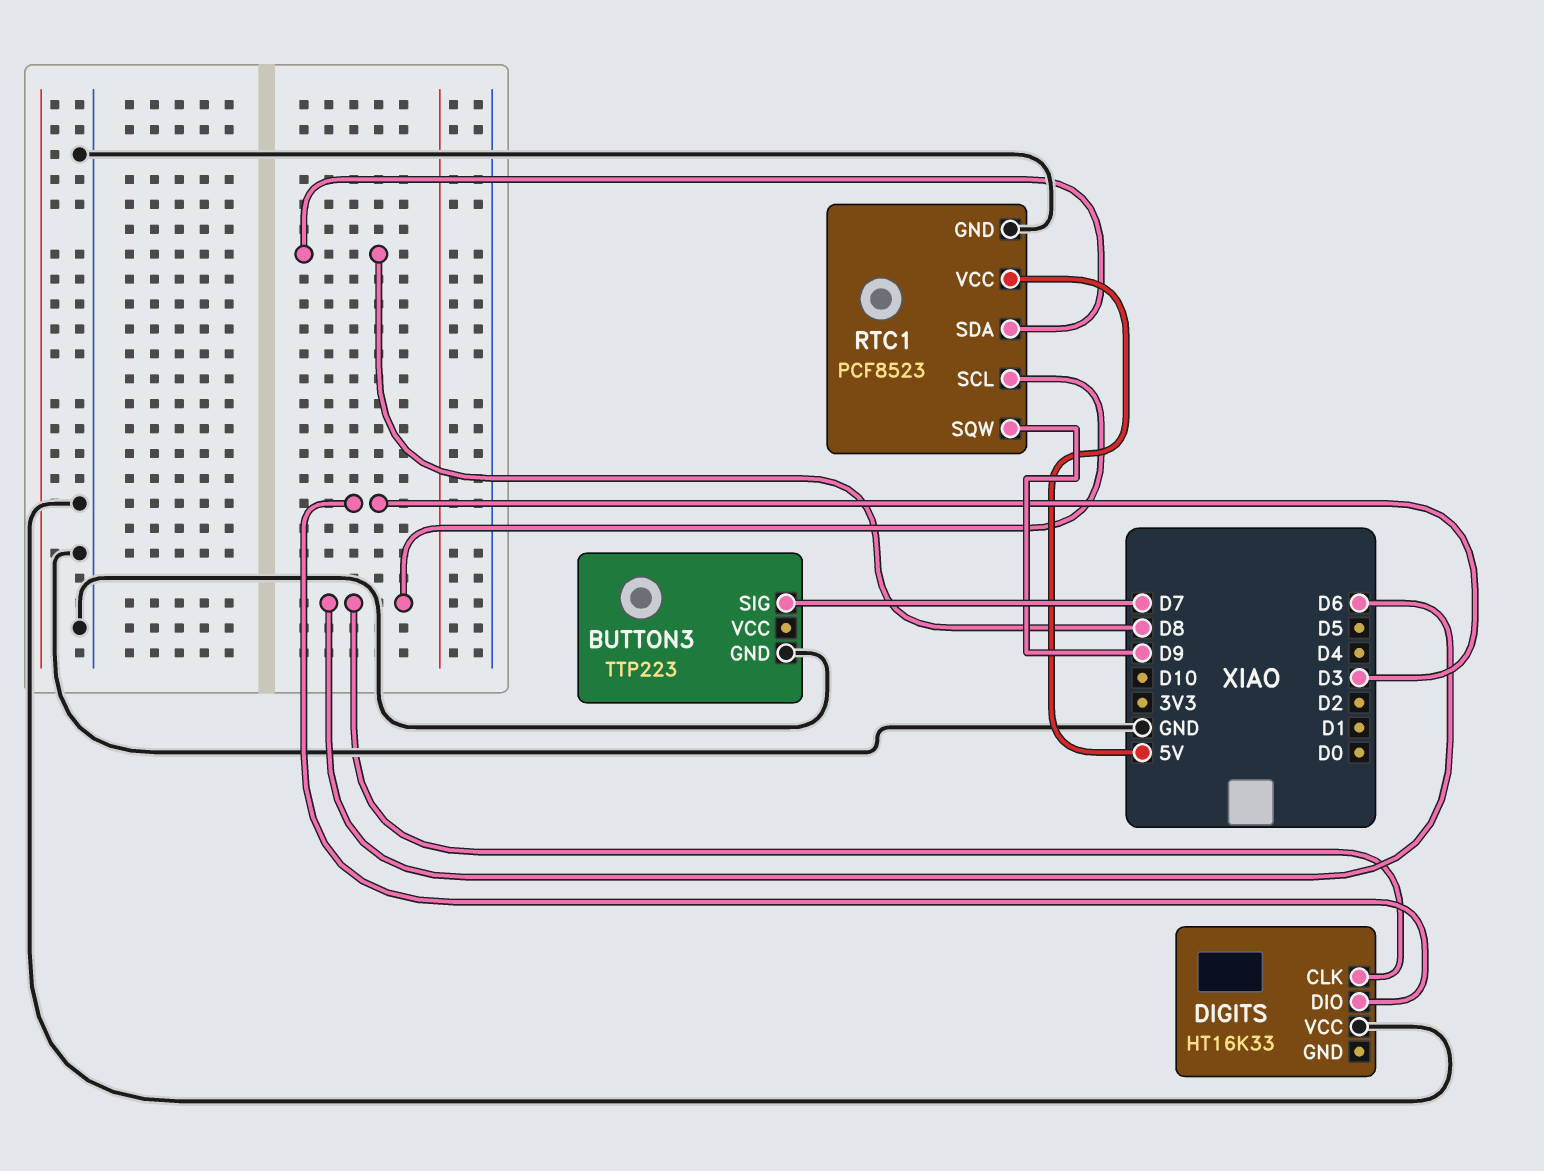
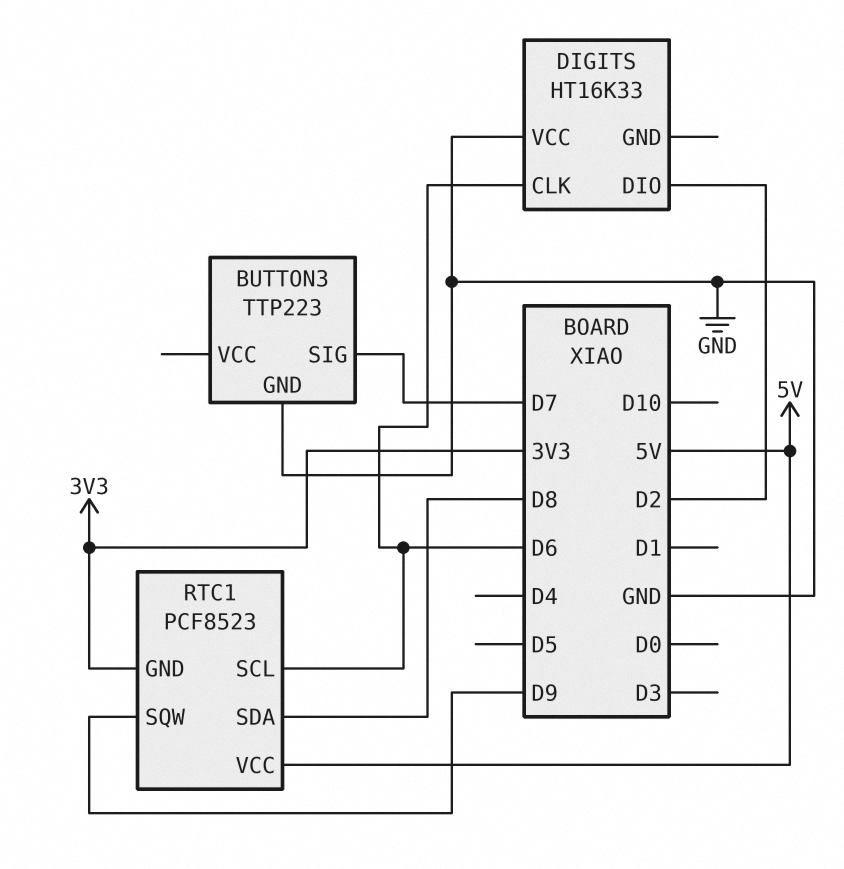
DIGITS pin DIO: D3 -> D2
RTC1 pin GND: GND -> 3V3

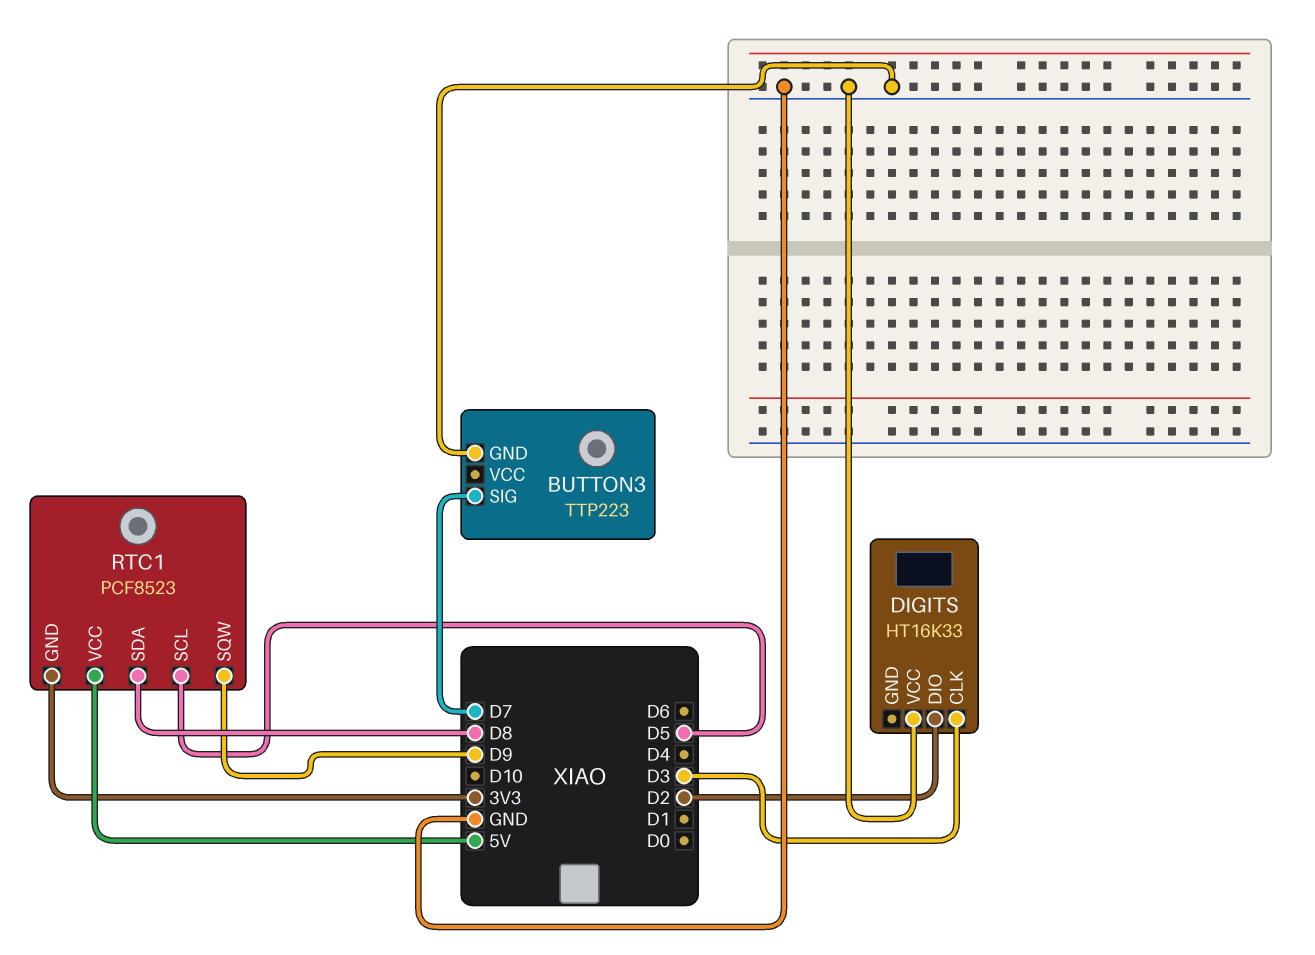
DIGITS pin CLK: D6 -> D3
RTC1 pin SCL: D6 -> D5

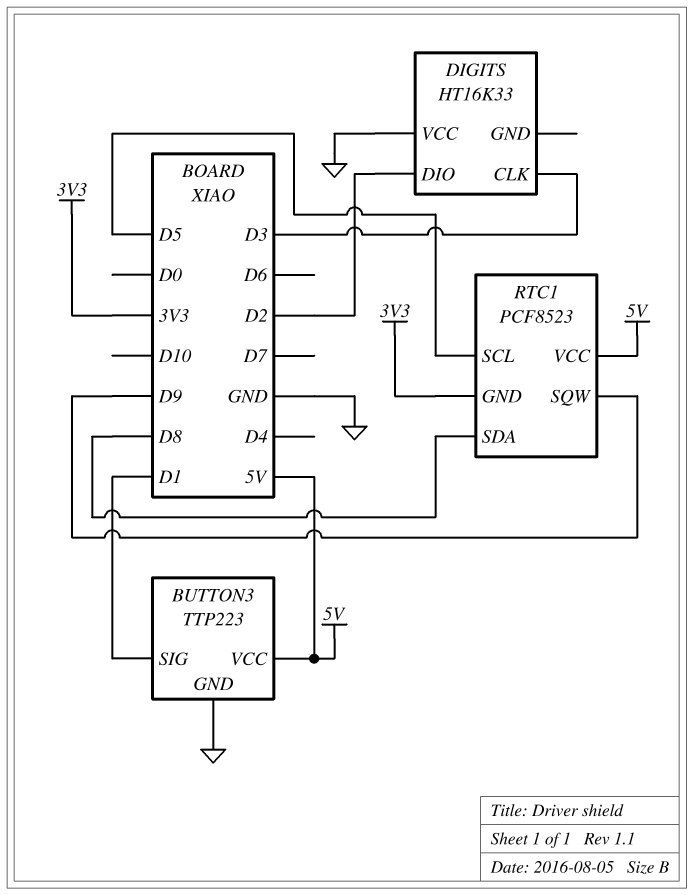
BUTTON3 pin SIG: D7 -> D1
BUTTON3 pin VCC: none -> 5V

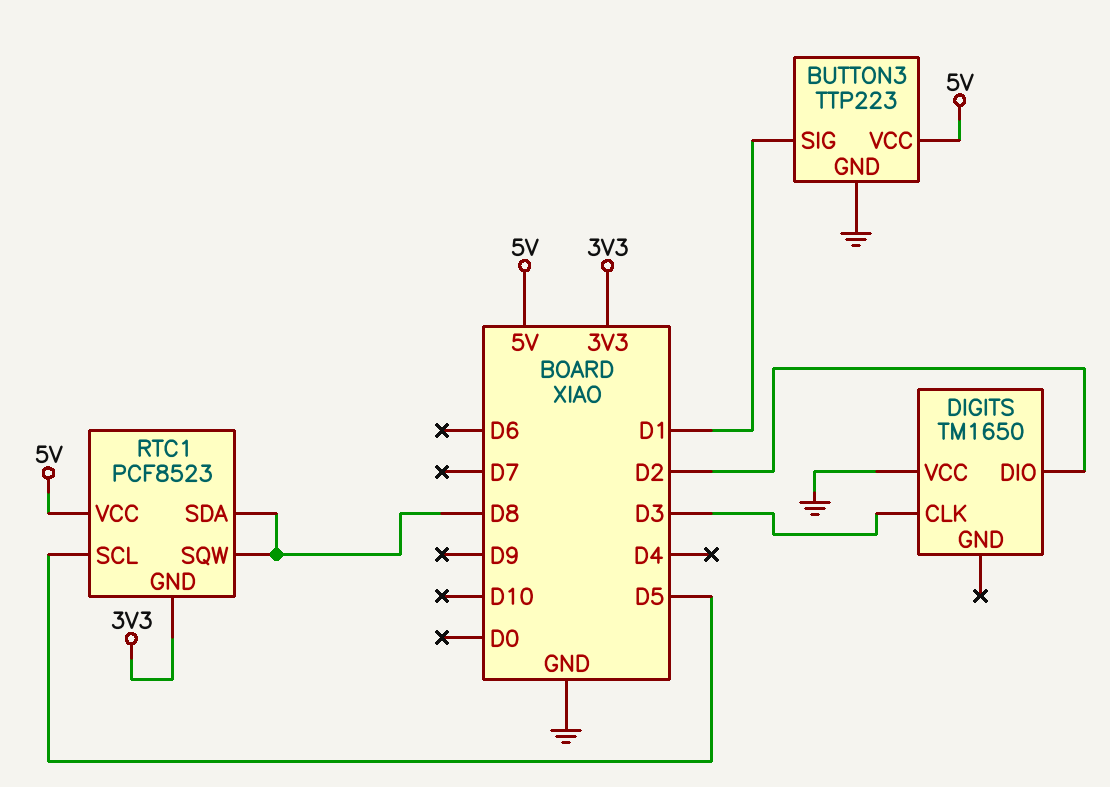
DIGITS: HT16K33 -> TM1650
RTC1 pin SQW: D9 -> D8

